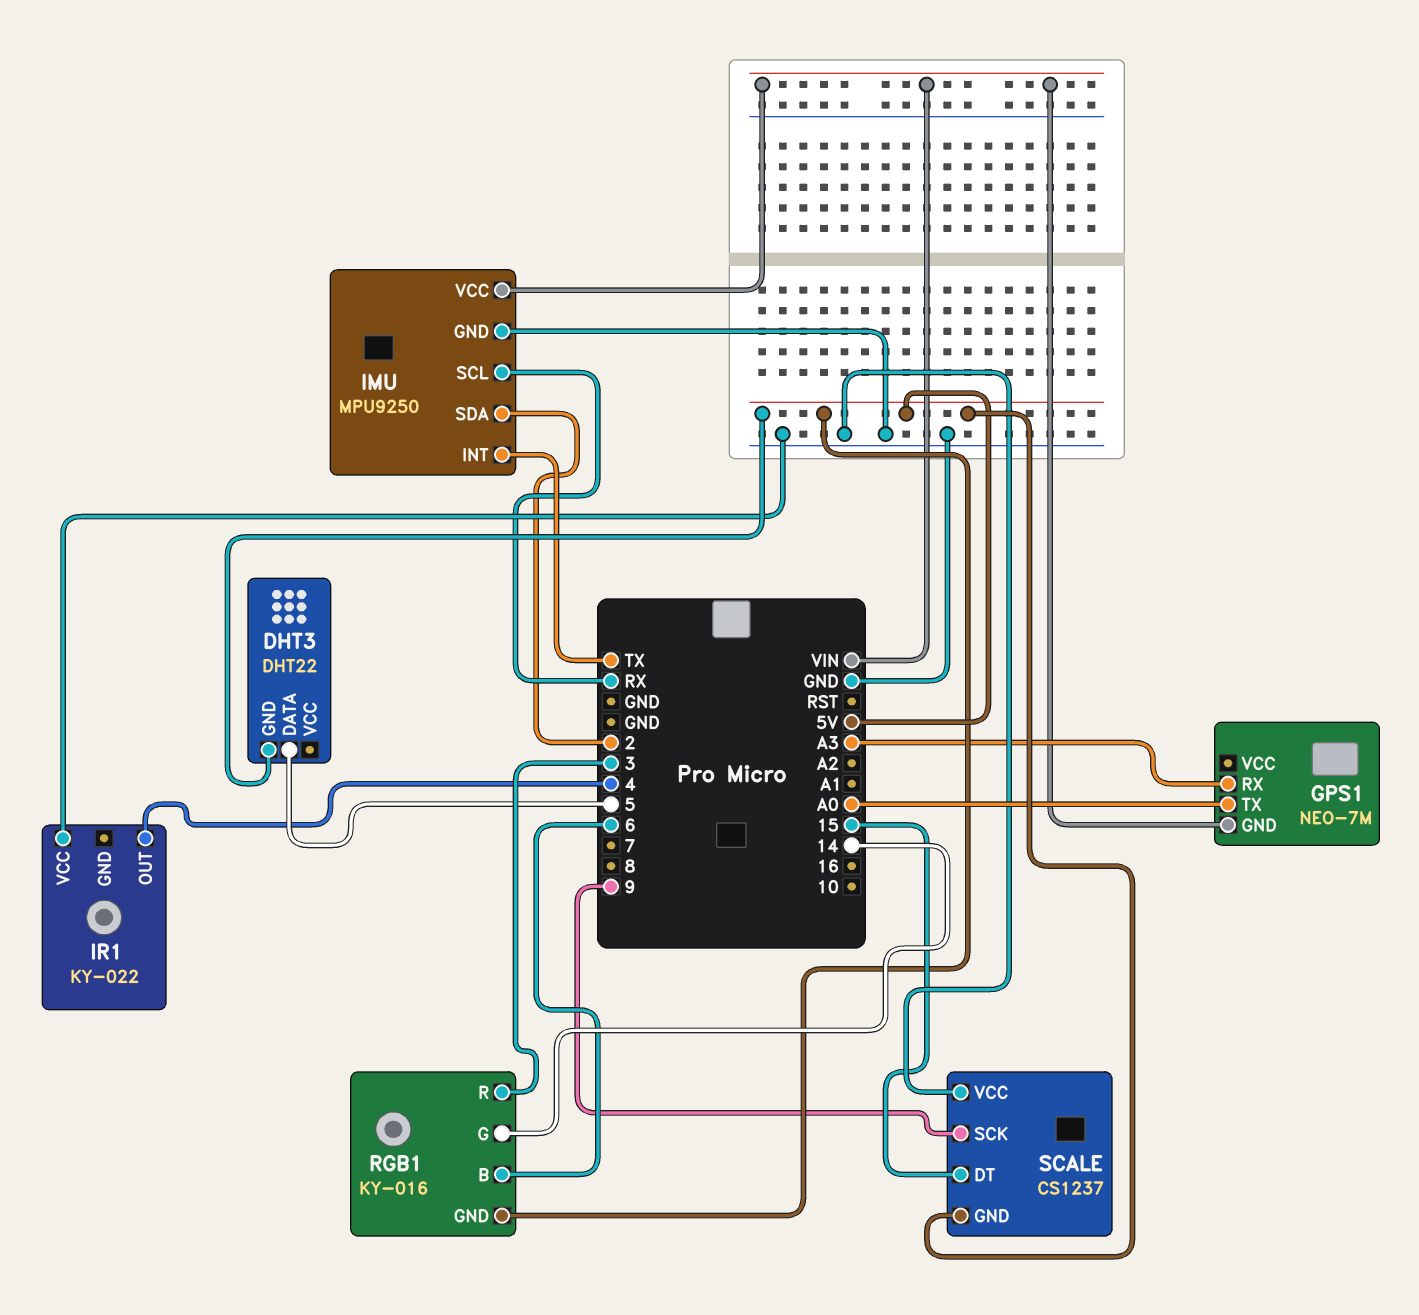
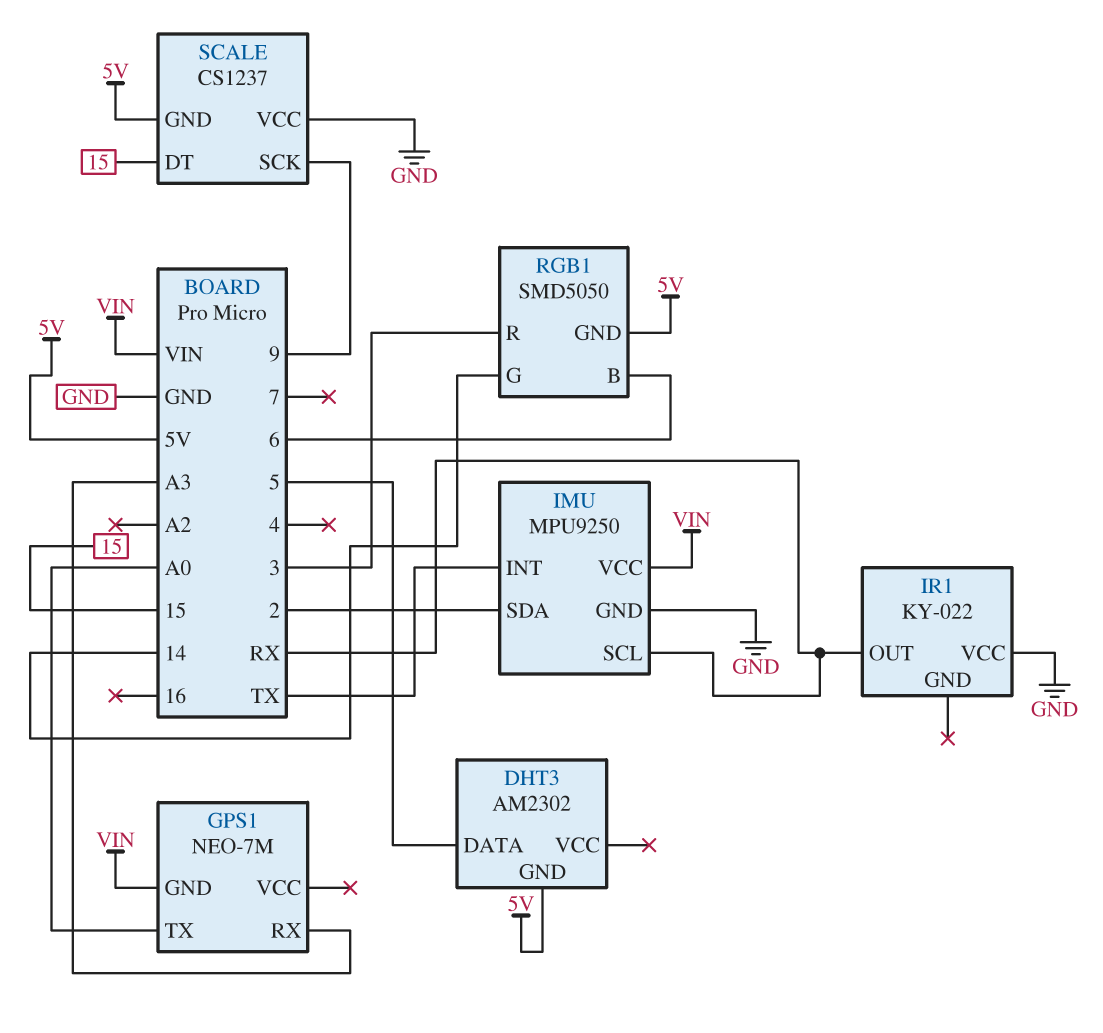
DHT3: DHT22 -> AM2302
IR1 pin OUT: 4 -> RX
RGB1: KY-016 -> SMD5050

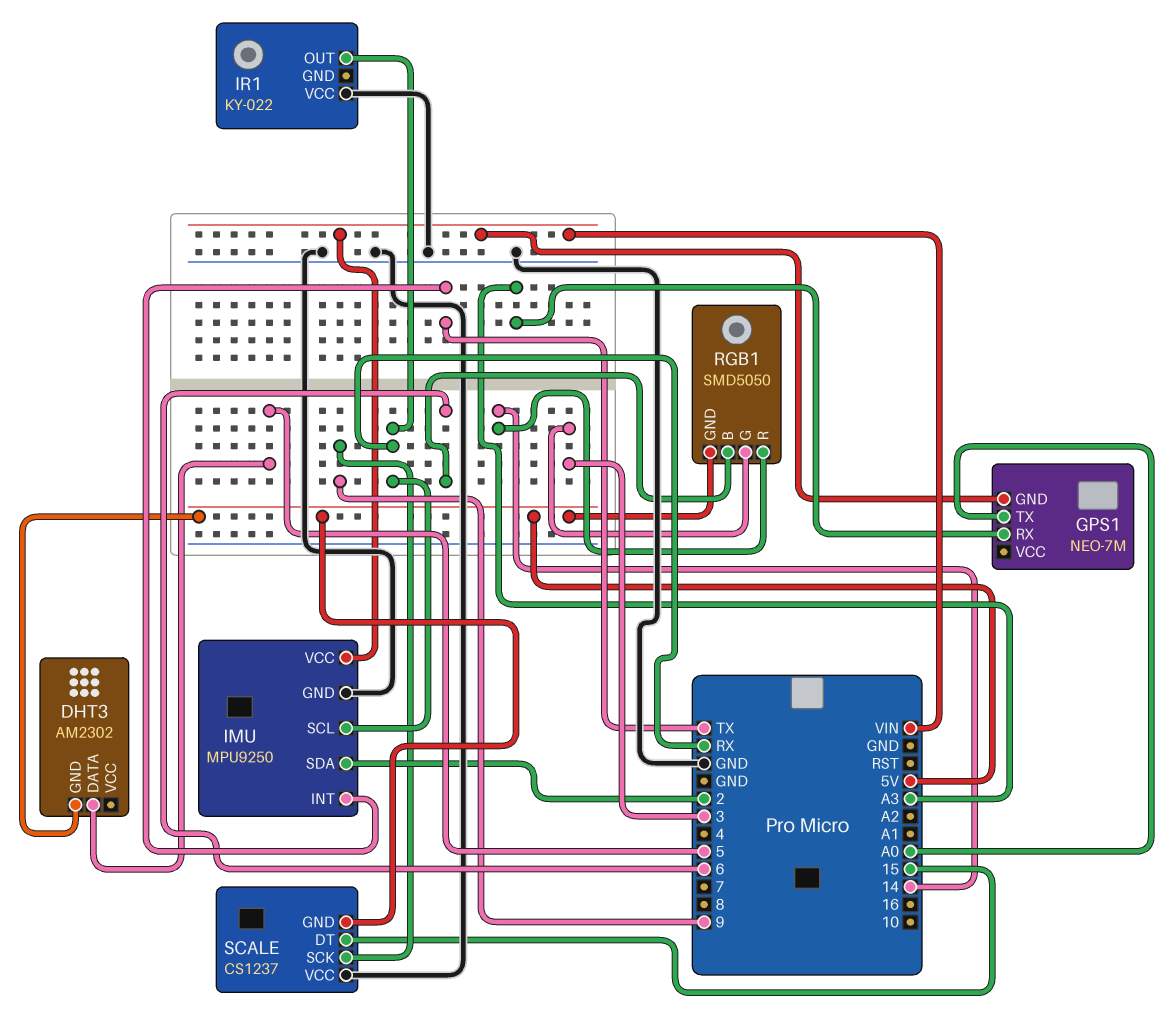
RGB1 pin G: 14 -> 3
RGB1 pin R: 3 -> 14

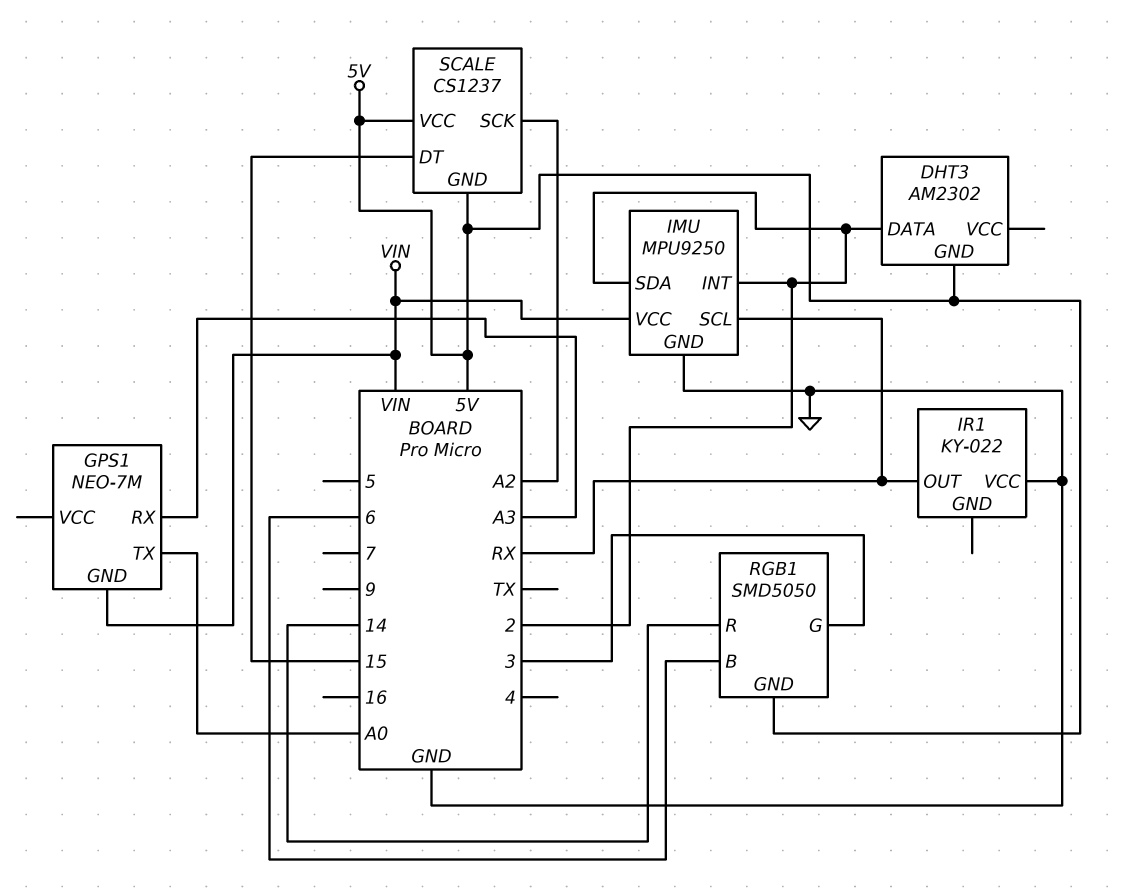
DHT3 pin DATA: 5 -> 2
IMU pin INT: TX -> 2
SCALE pin SCK: 9 -> A2
SCALE pin VCC: GND -> 5V

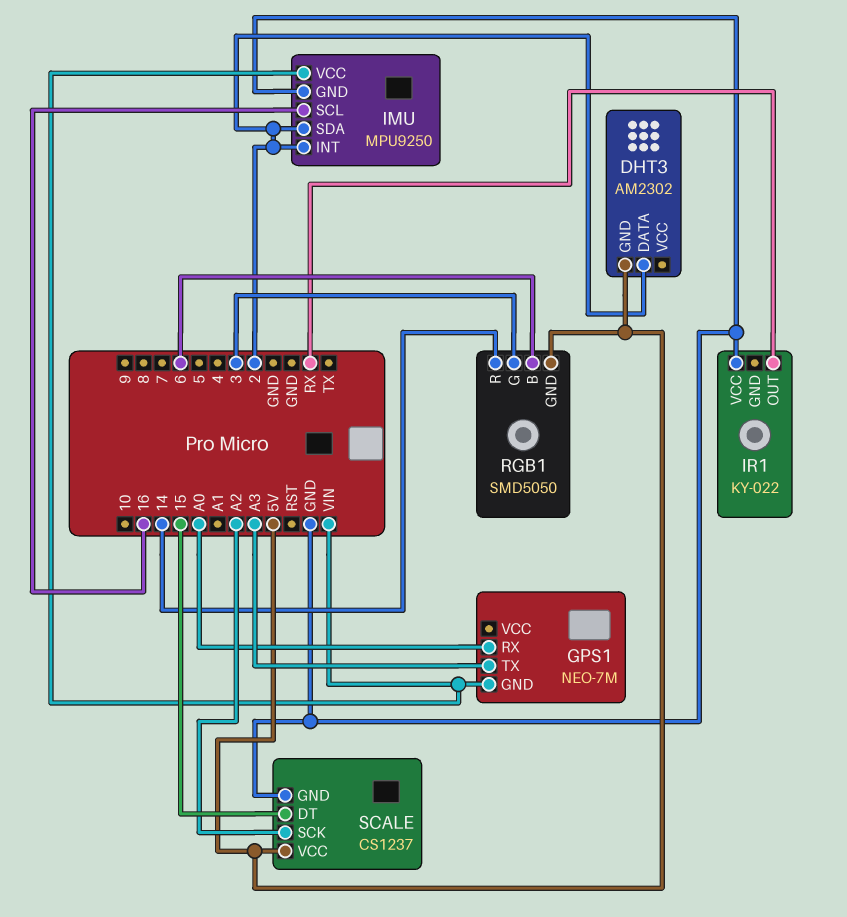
GPS1 pin RX: A3 -> A0
GPS1 pin TX: A0 -> A3
IMU pin SCL: RX -> 16
SCALE pin GND: 5V -> GND

